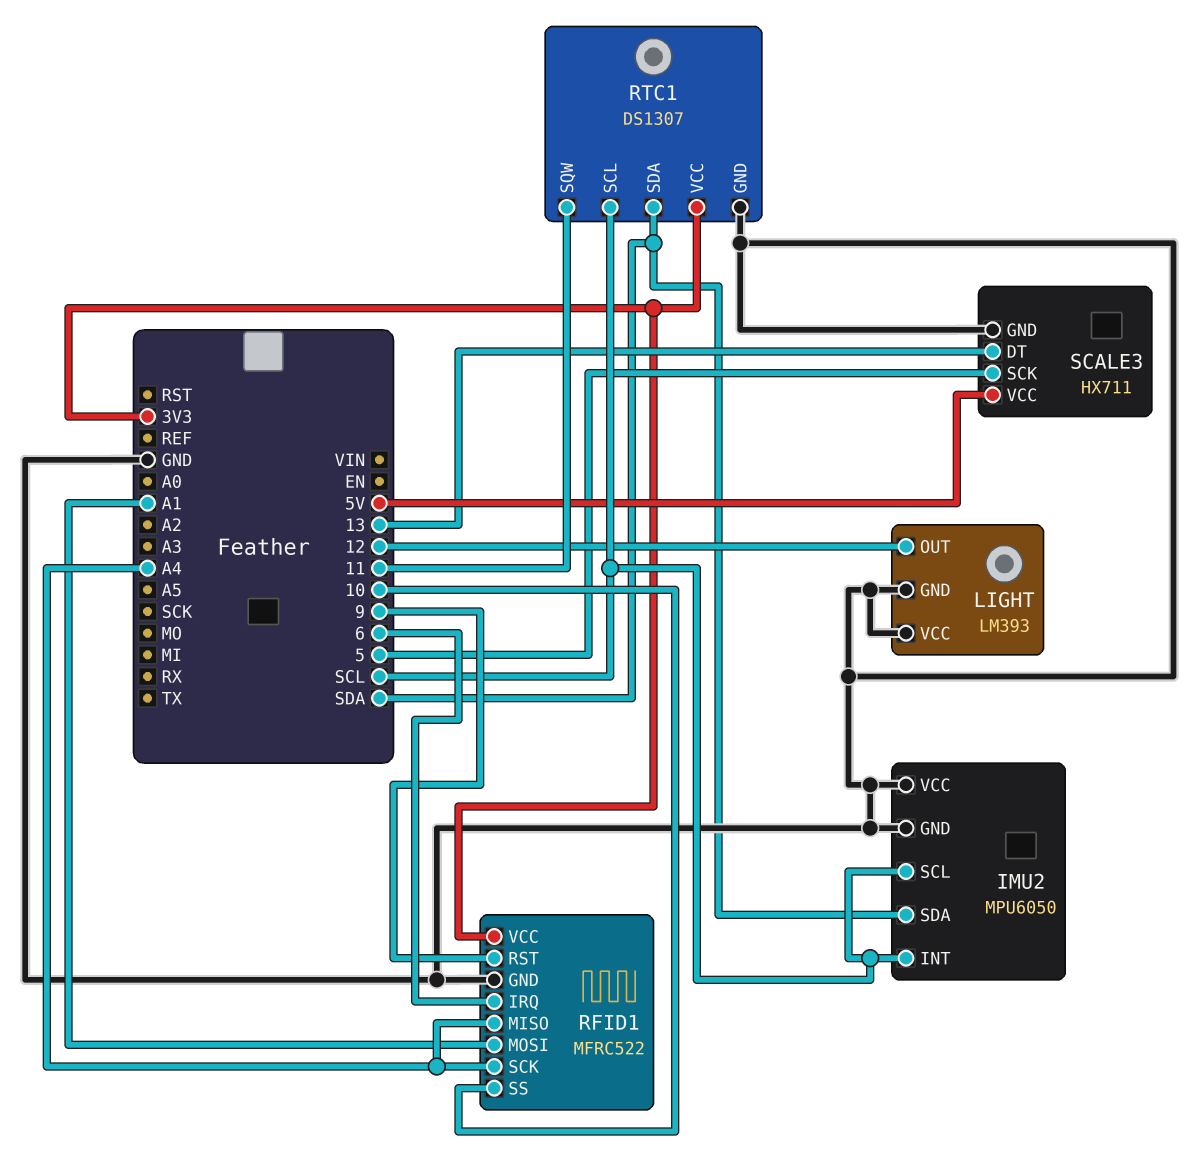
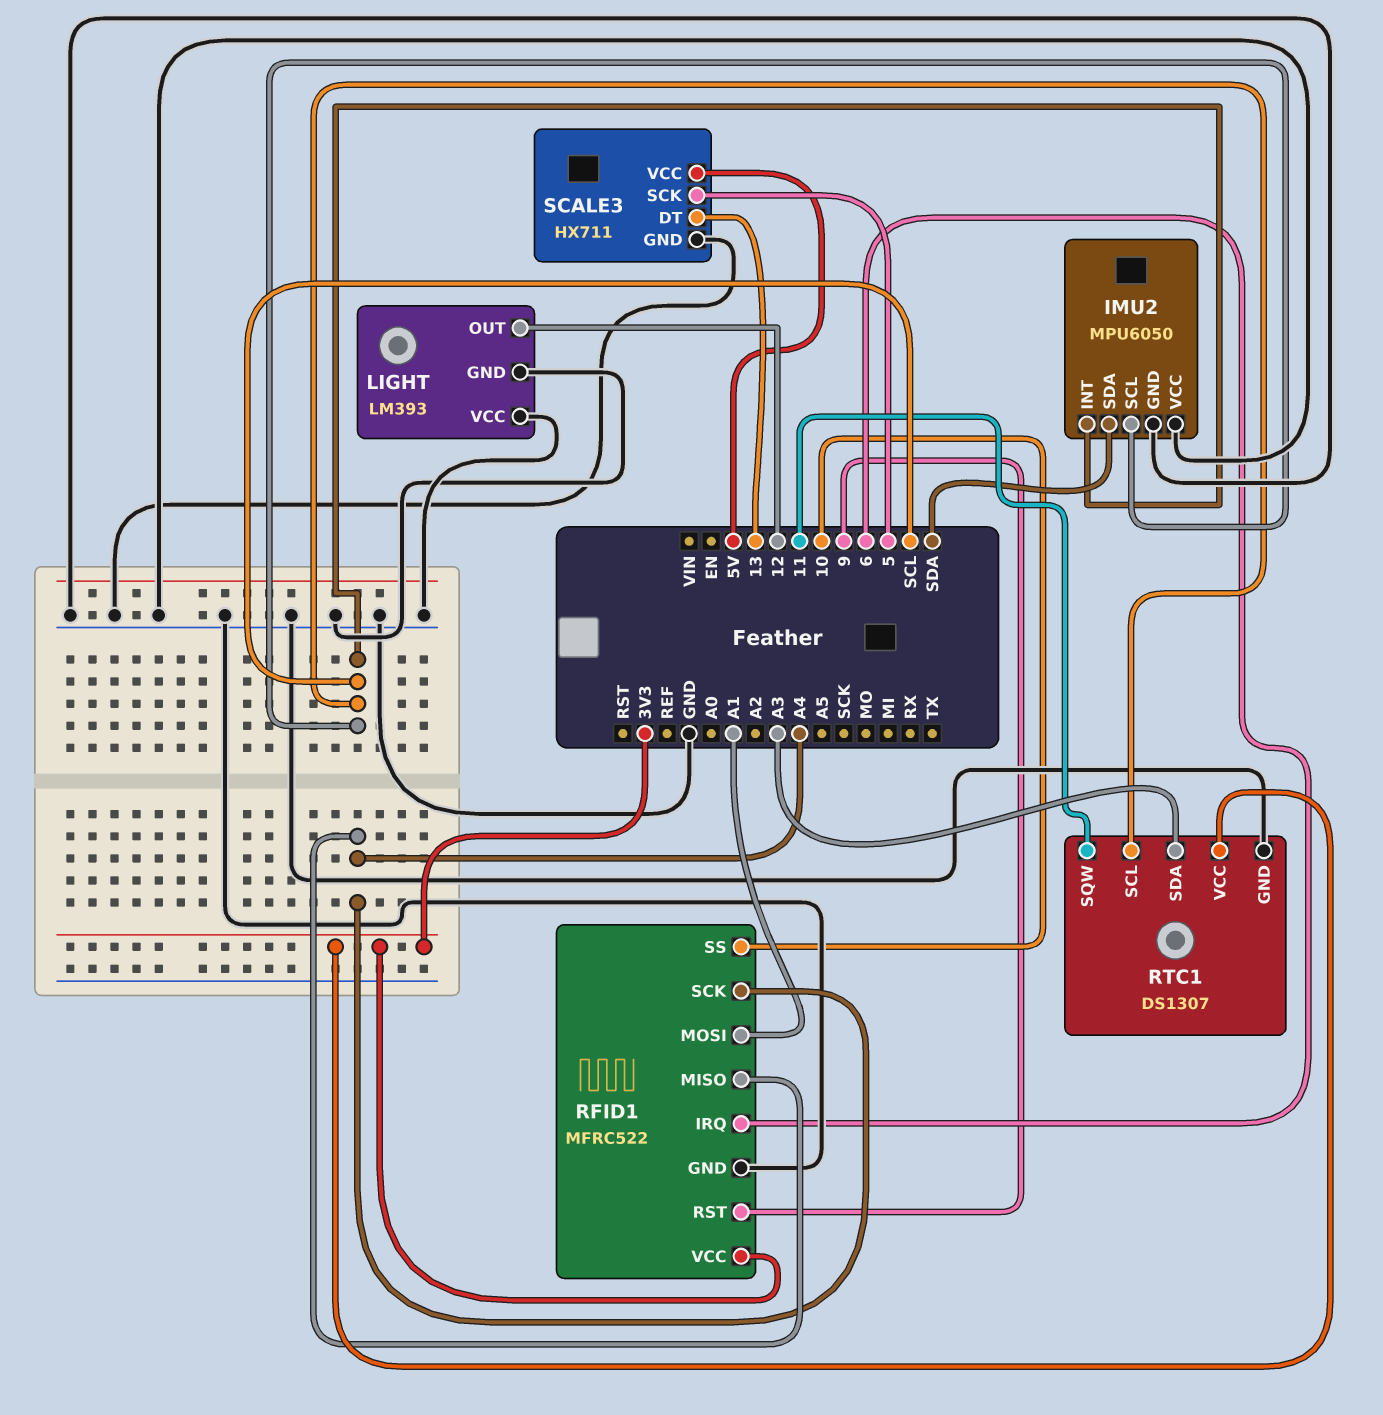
RTC1 pin SDA: SDA -> A3

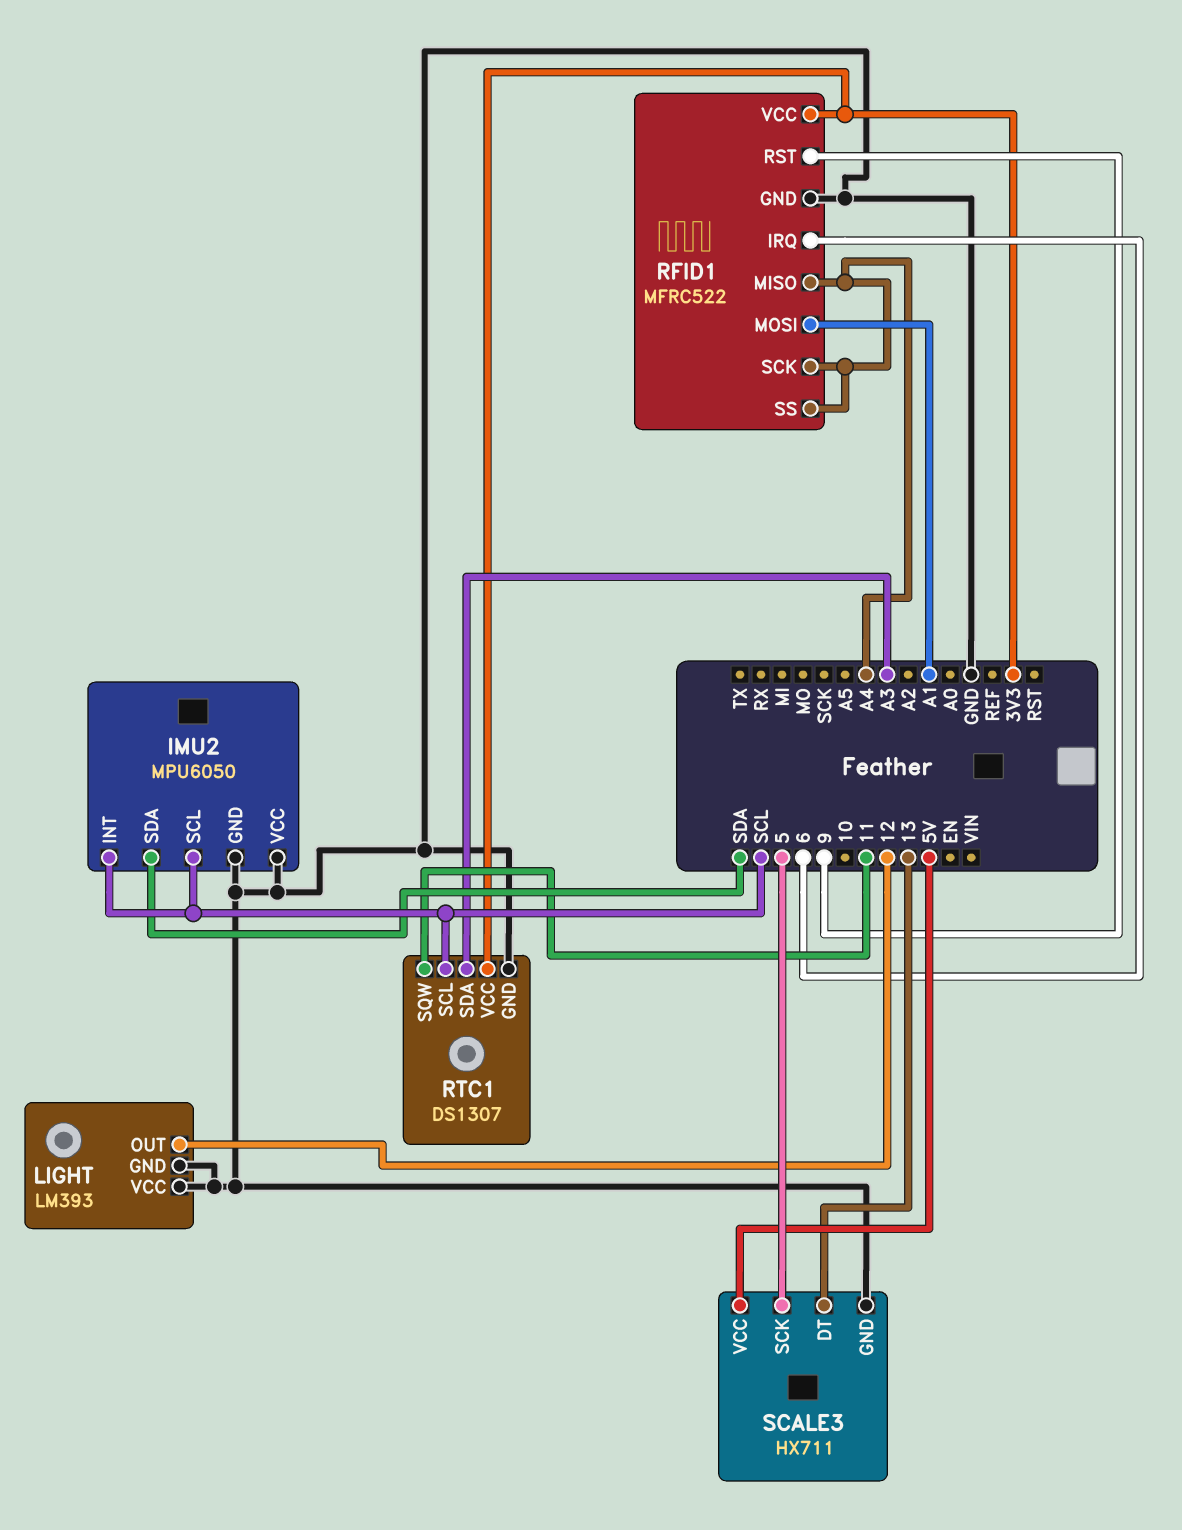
RFID1 pin SS: 10 -> A4

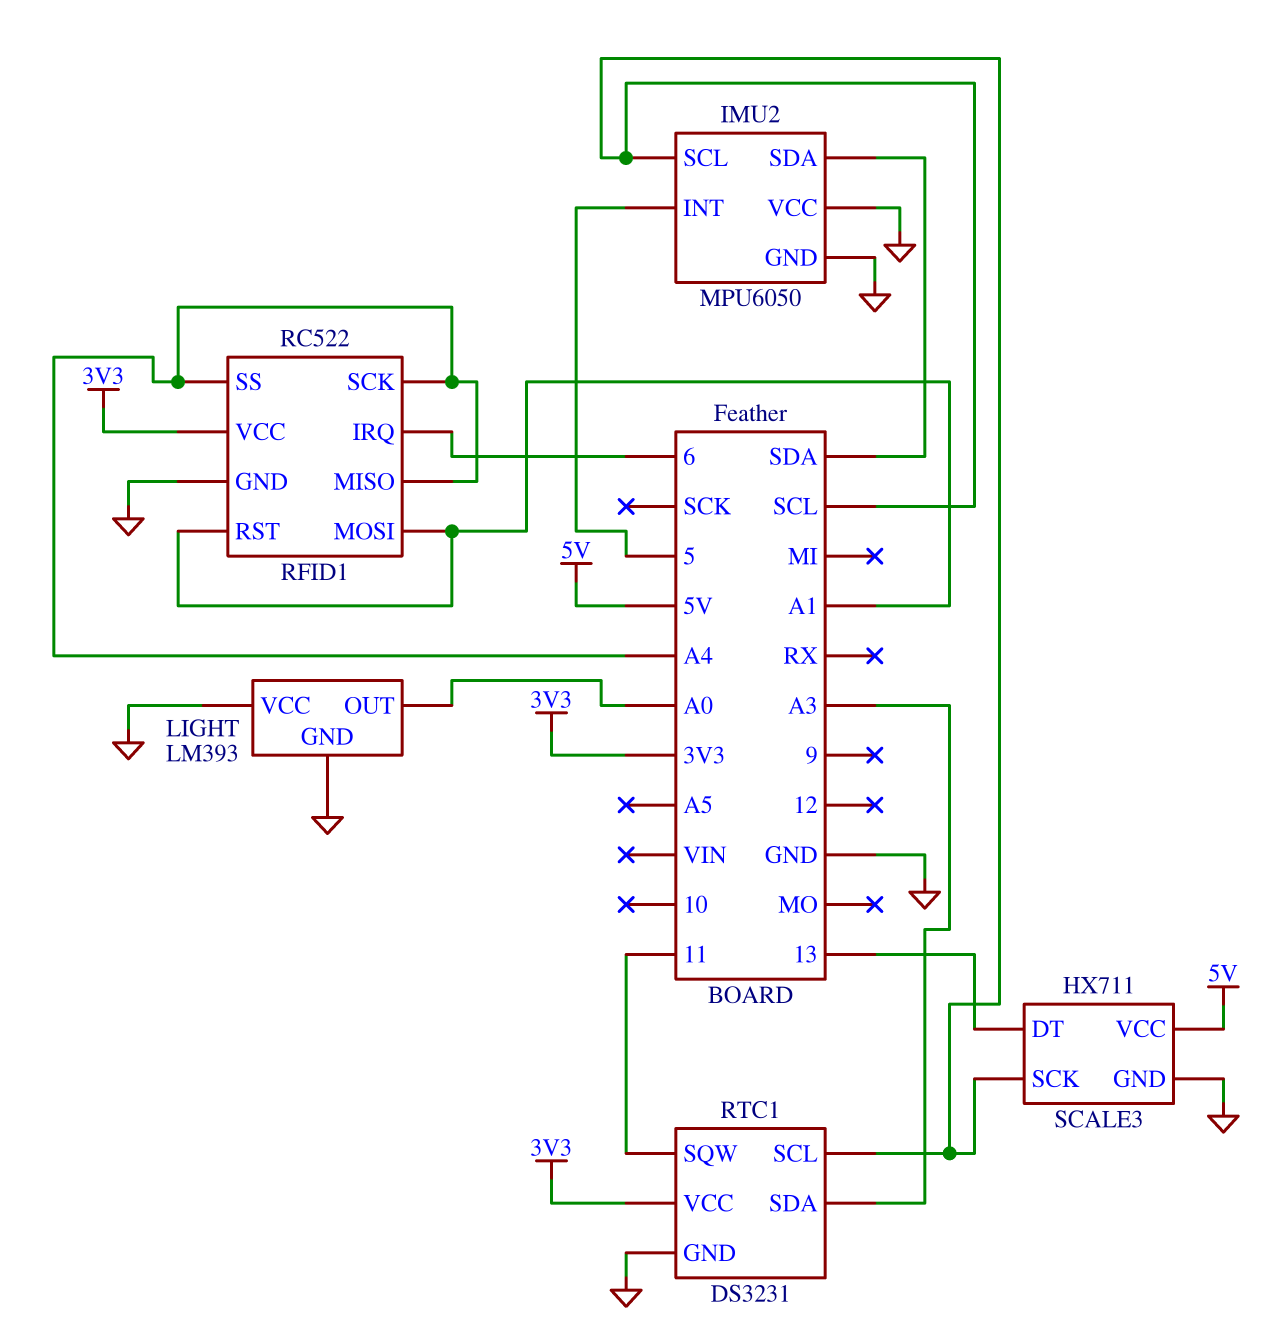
IMU2 pin INT: SCL -> 5
LIGHT pin OUT: 12 -> A0
RFID1: MFRC522 -> RC522
RFID1 pin RST: 9 -> A1
RTC1: DS1307 -> DS3231
SCALE3 pin SCK: 5 -> SCL

